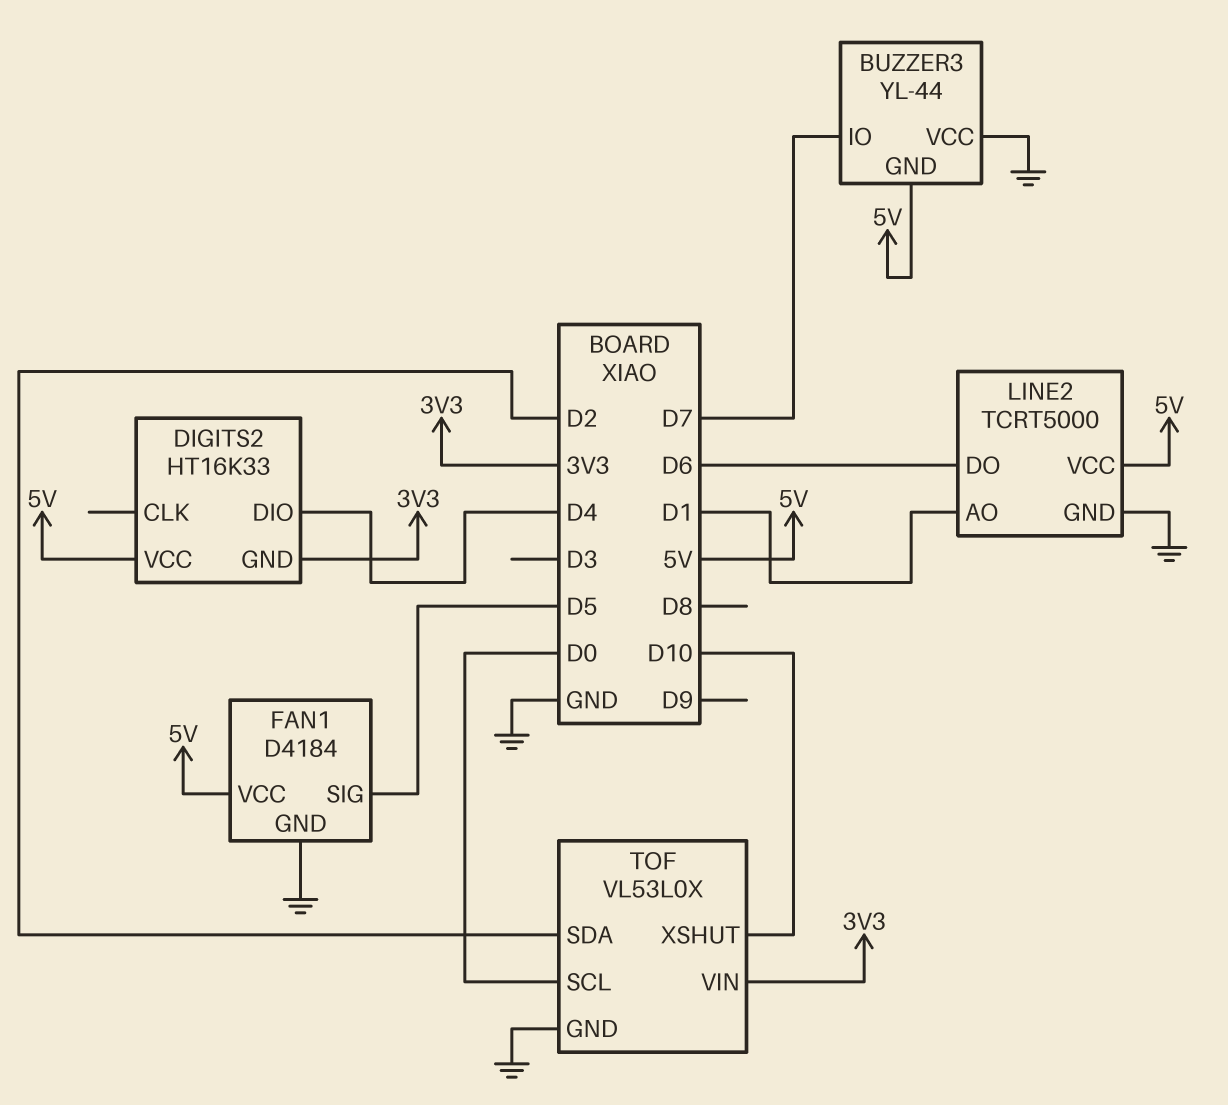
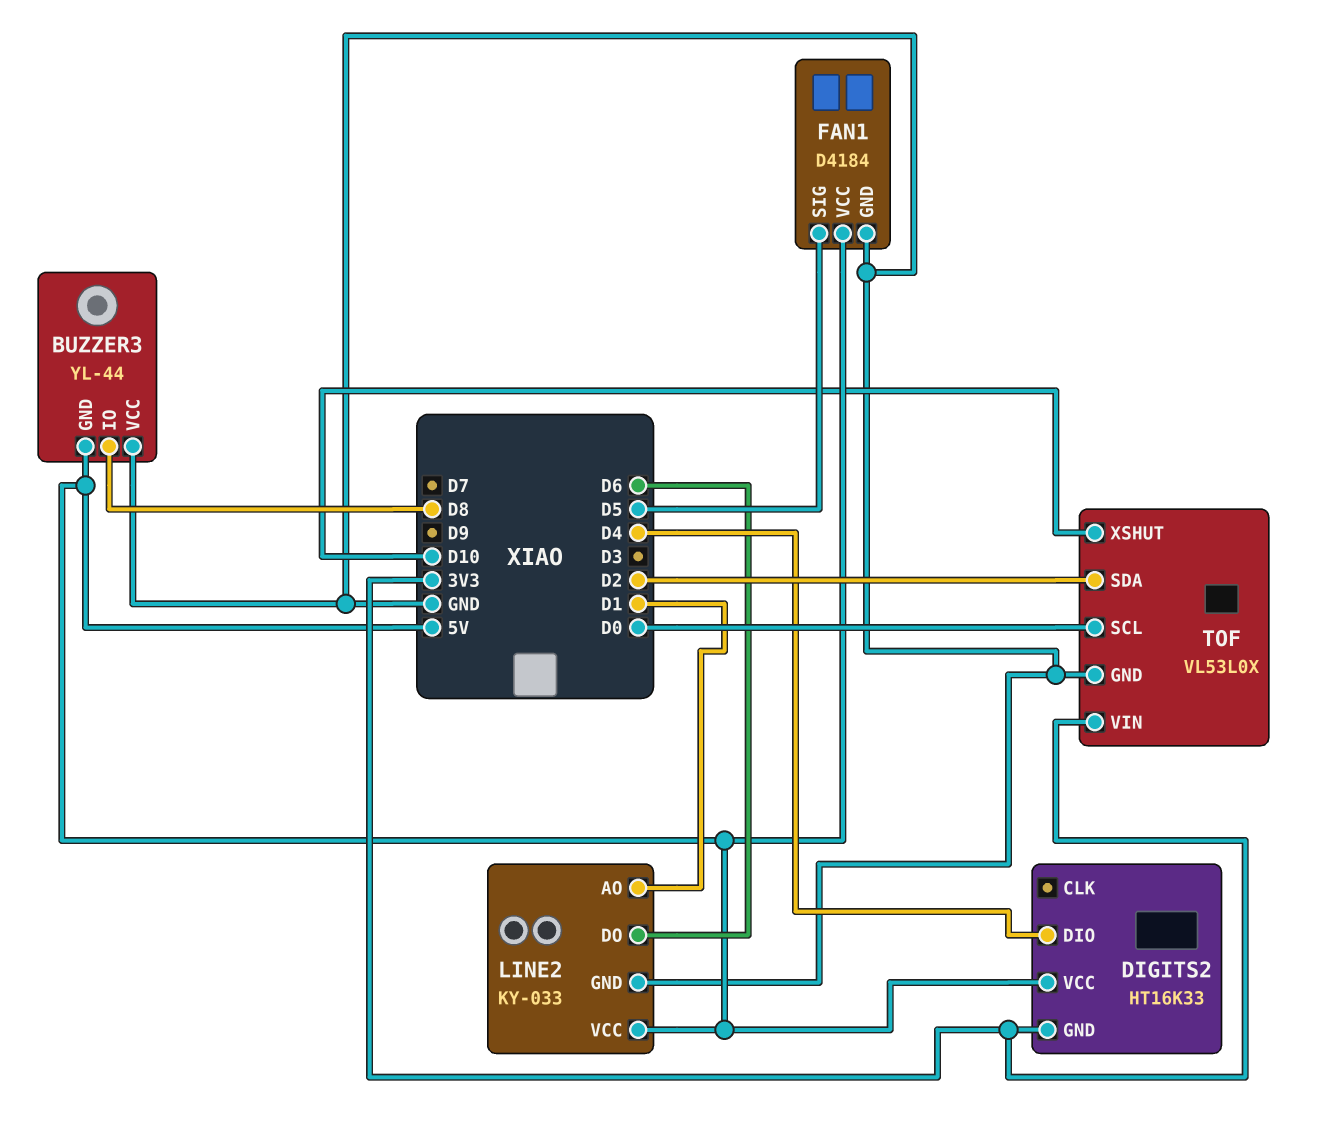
BUZZER3 pin IO: D7 -> D8
LINE2: TCRT5000 -> KY-033

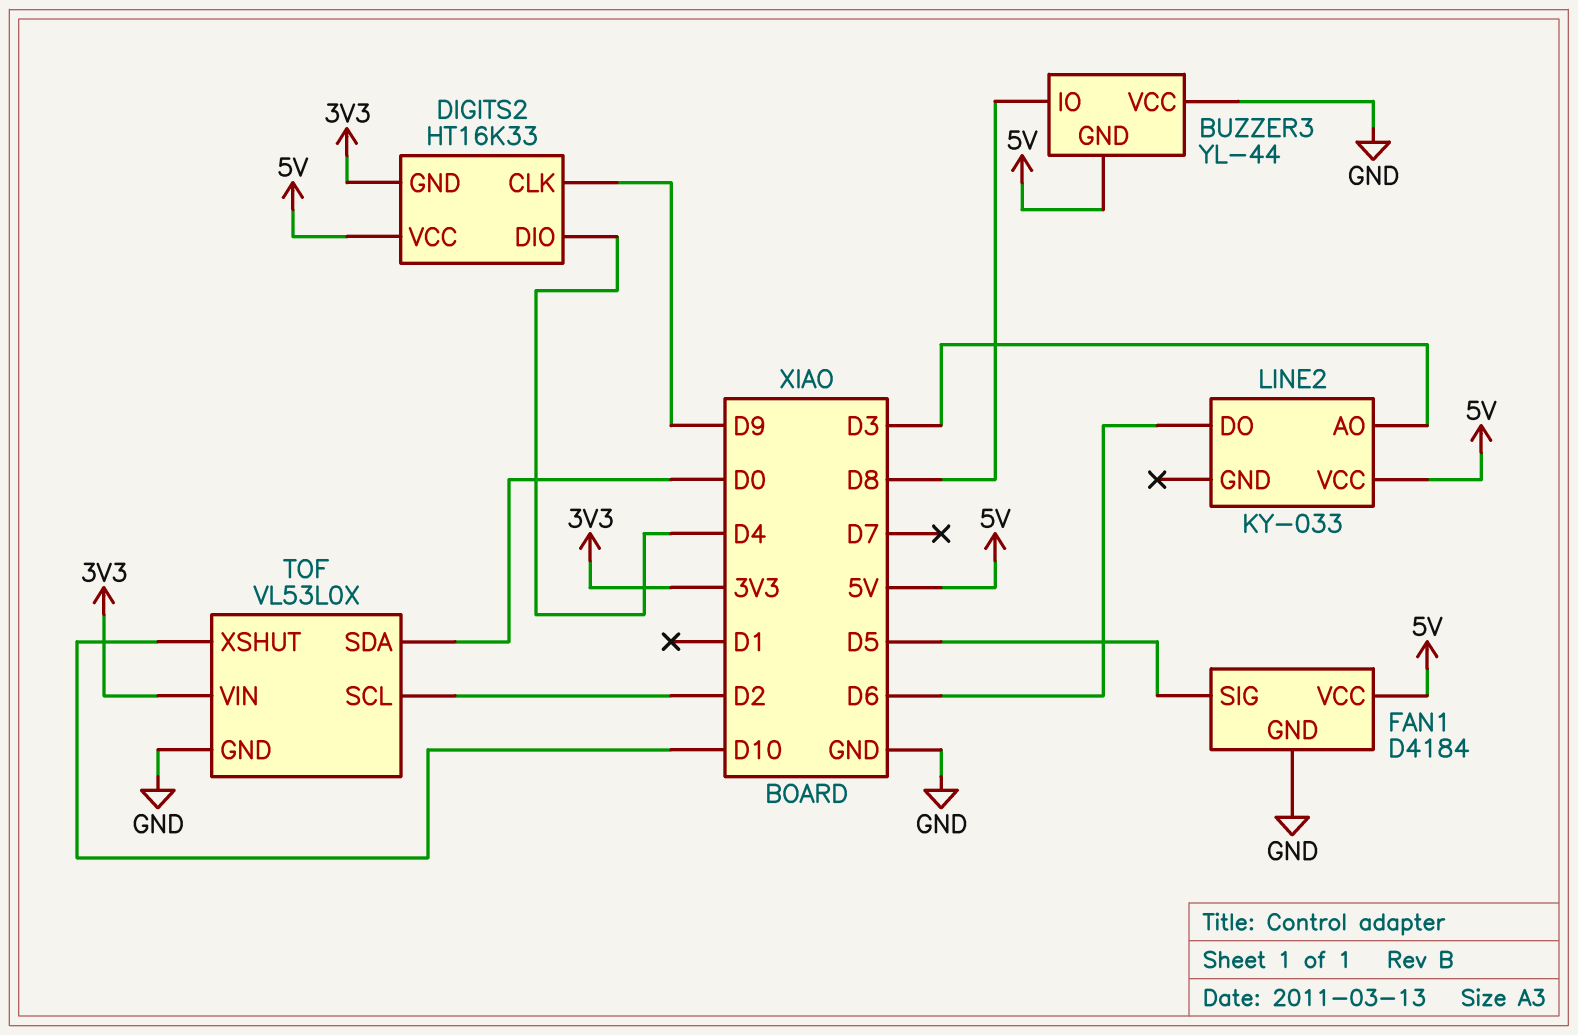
DIGITS2 pin CLK: none -> D9
LINE2 pin AO: D1 -> D3
LINE2 pin GND: GND -> none
TOF pin SCL: D0 -> D2
TOF pin SDA: D2 -> D0

